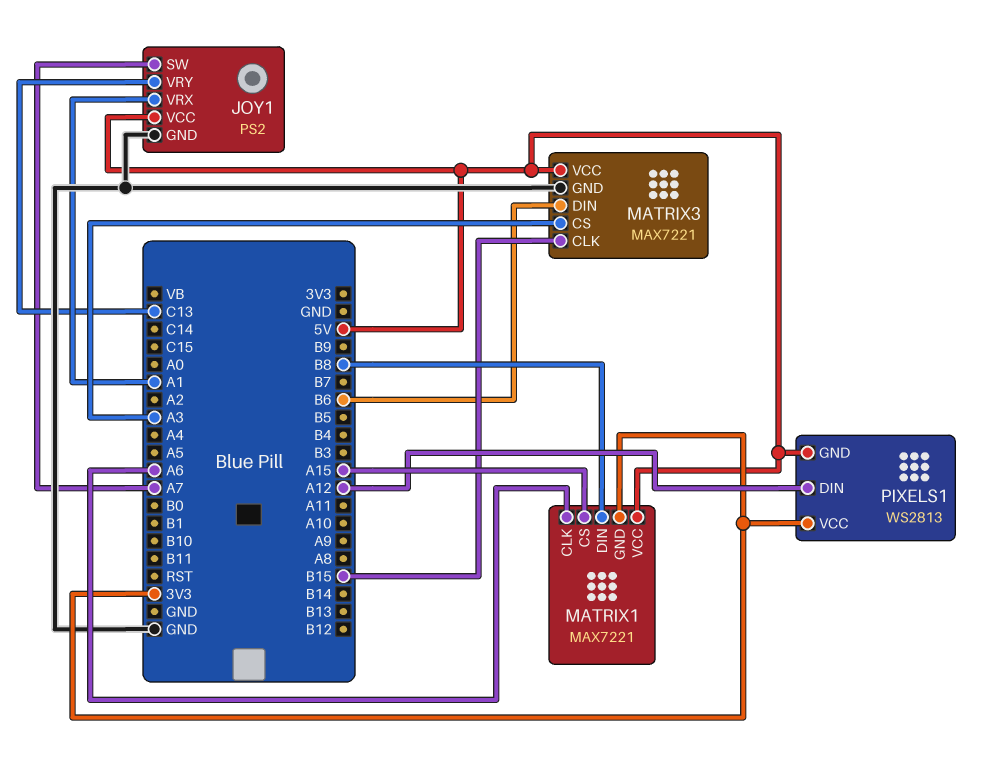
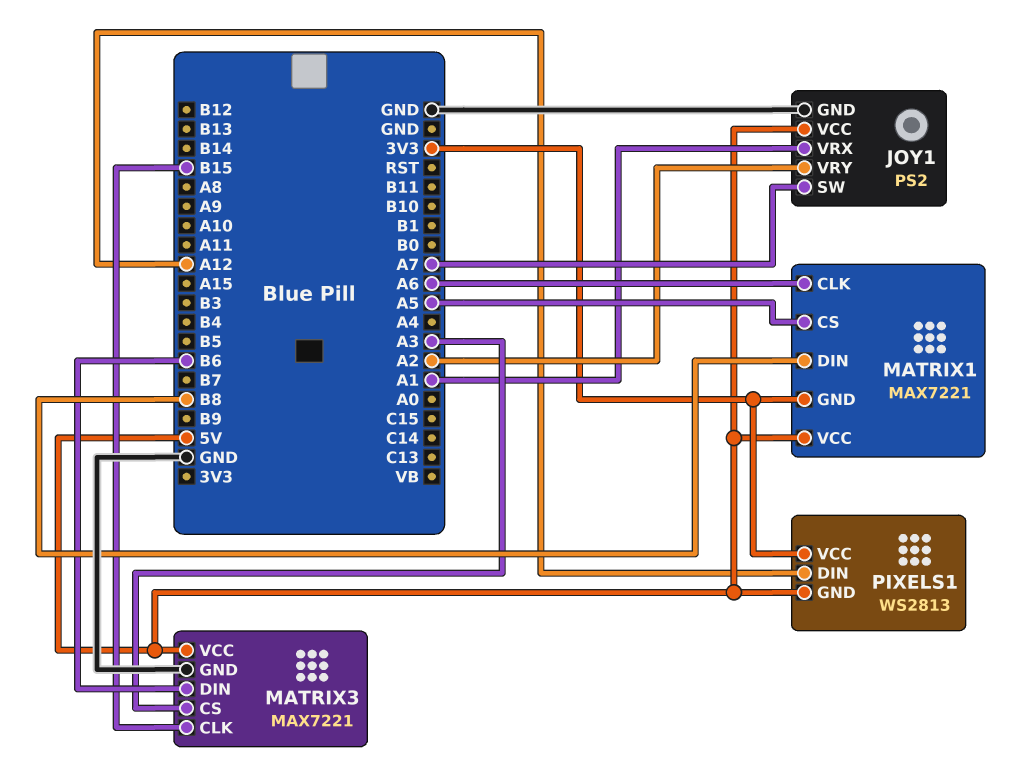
JOY1 pin VRY: C13 -> A2
MATRIX1 pin CS: A15 -> A5

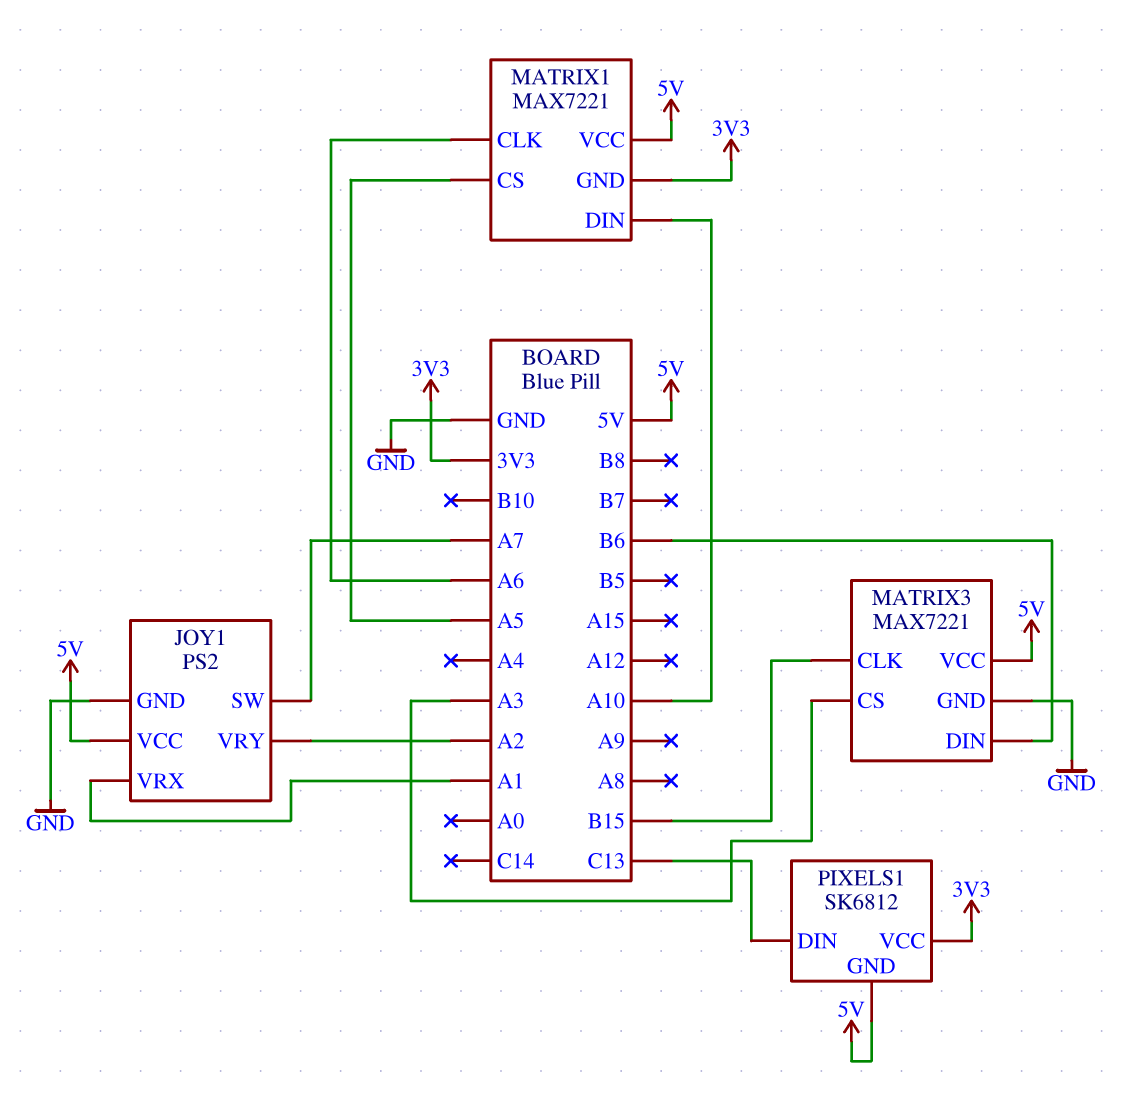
MATRIX1 pin DIN: B8 -> A10
PIXELS1: WS2813 -> SK6812
PIXELS1 pin DIN: A12 -> C13

